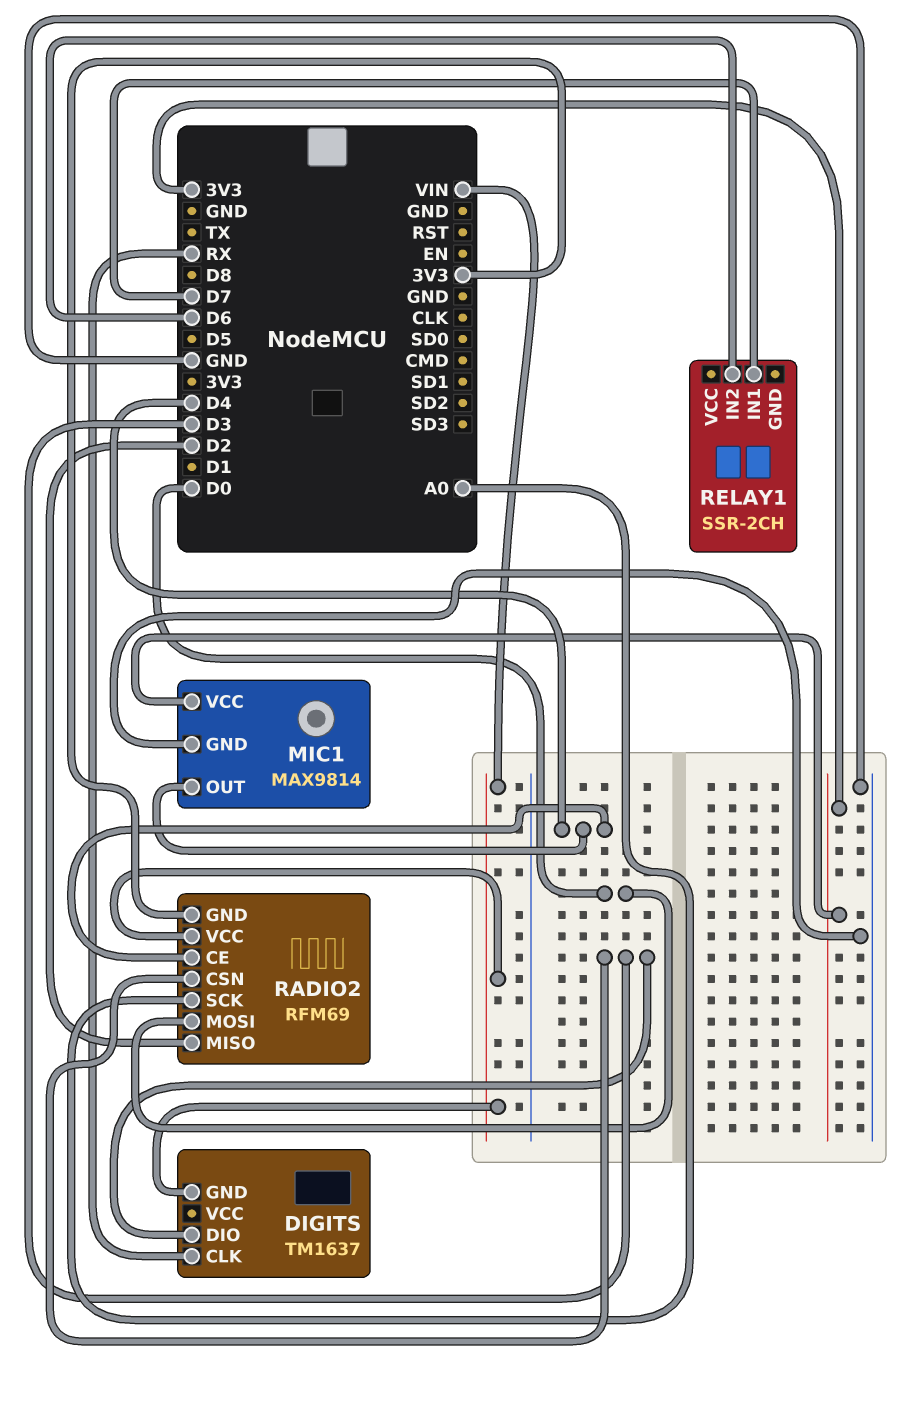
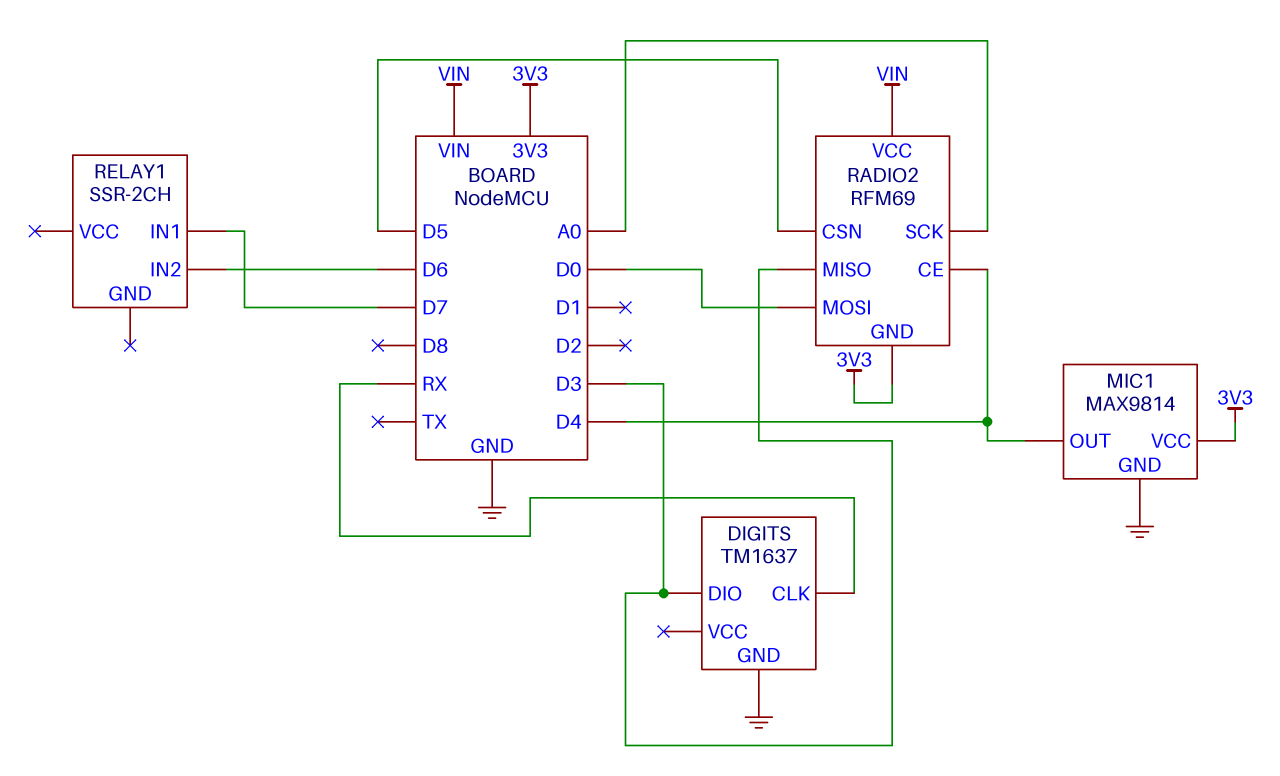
DIGITS pin GND: VIN -> GND
RADIO2 pin CSN: D3 -> D5
RADIO2 pin MISO: D2 -> D3

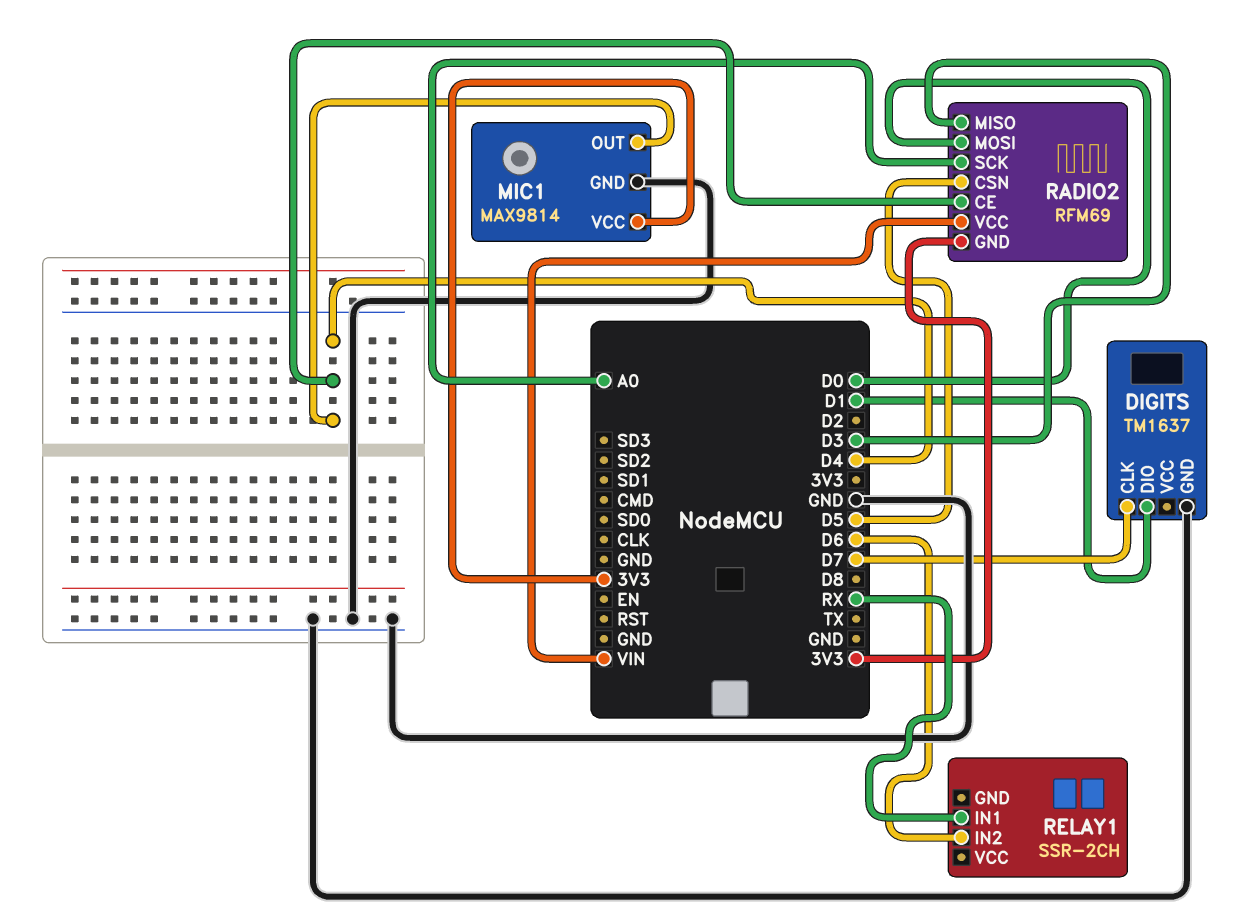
DIGITS pin CLK: RX -> D7
DIGITS pin DIO: D3 -> D1
RELAY1 pin IN1: D7 -> RX

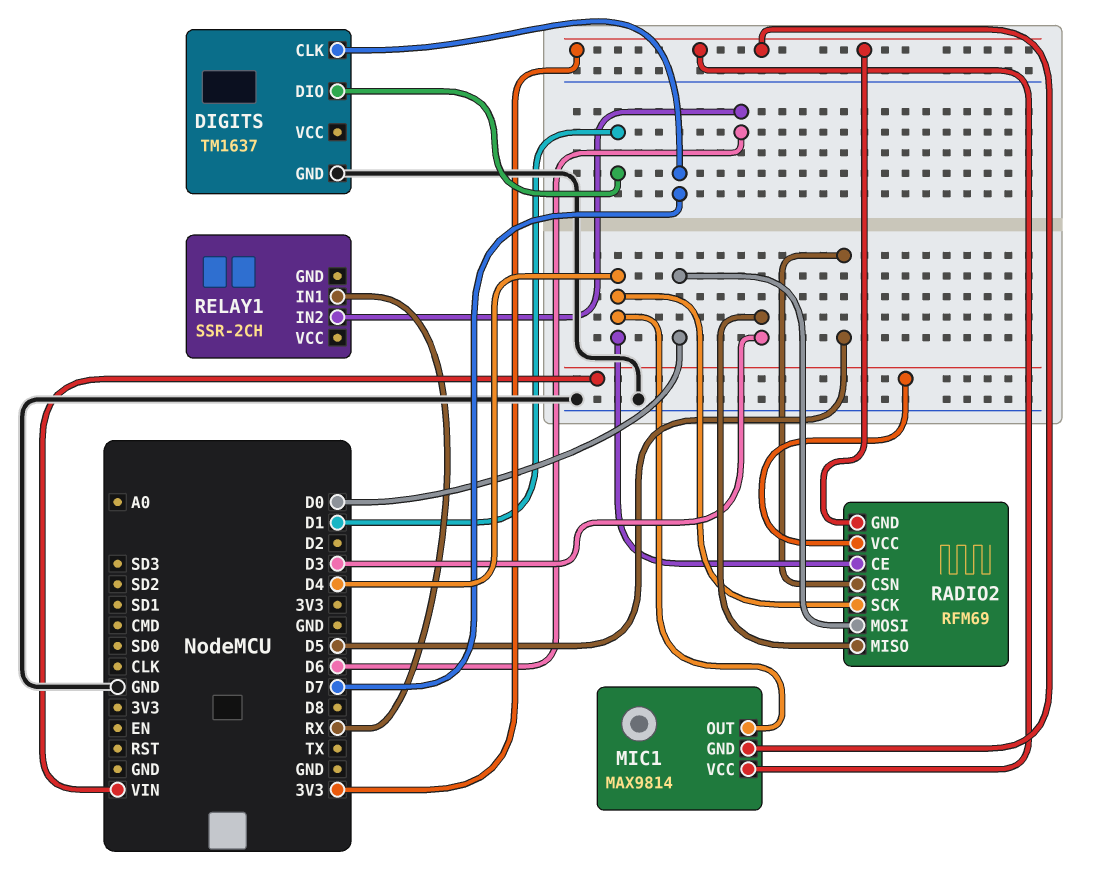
MIC1 pin GND: GND -> 3V3
RADIO2 pin SCK: A0 -> D4

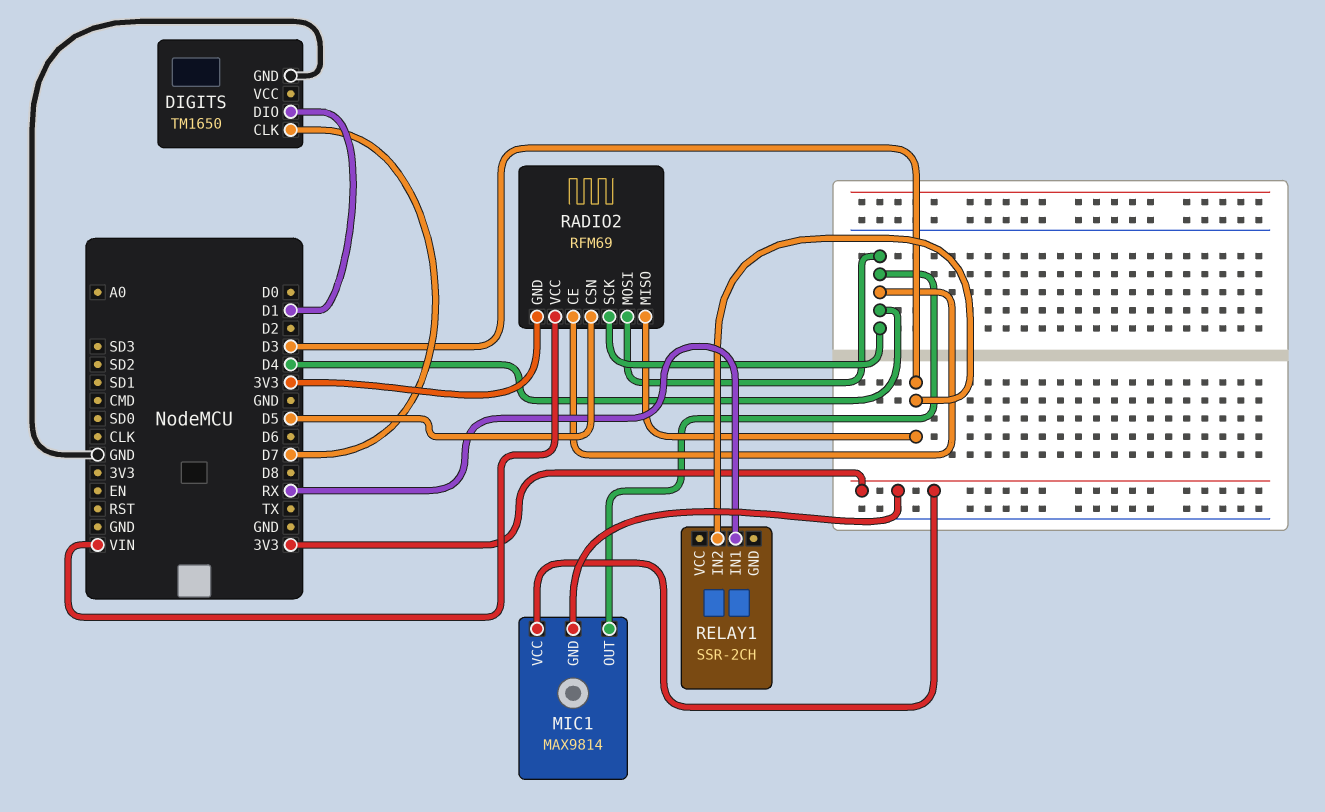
DIGITS: TM1637 -> TM1650
RADIO2 pin MOSI: D0 -> D4
RELAY1 pin IN2: D6 -> D3

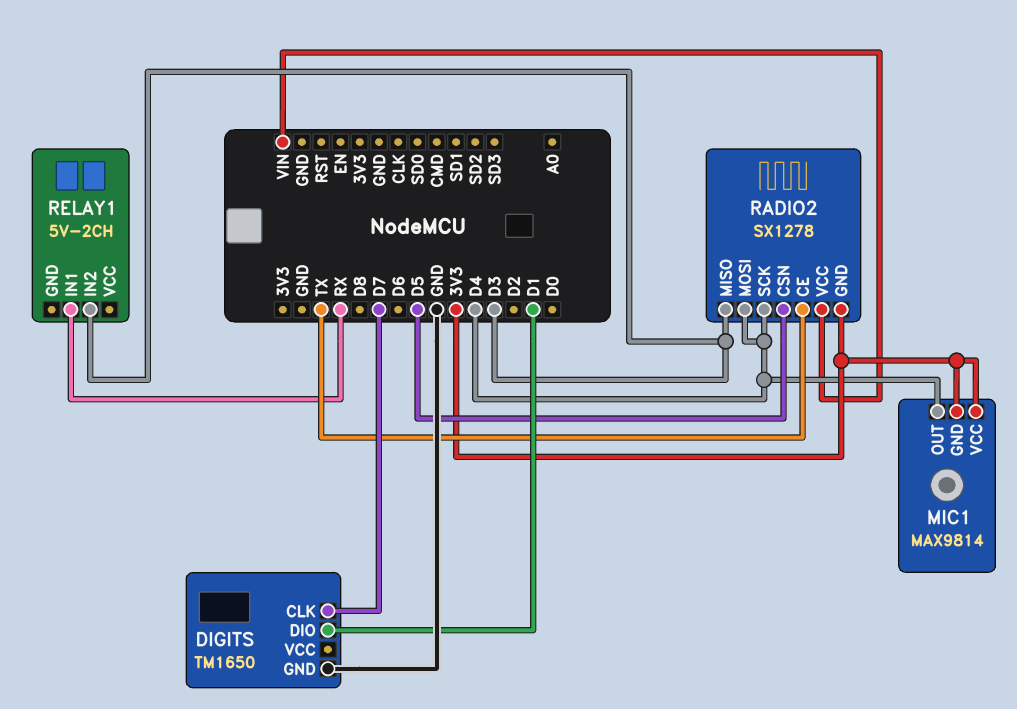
RADIO2: RFM69 -> SX1278
RADIO2 pin CE: D4 -> TX
RELAY1: SSR-2CH -> 5V-2CH

